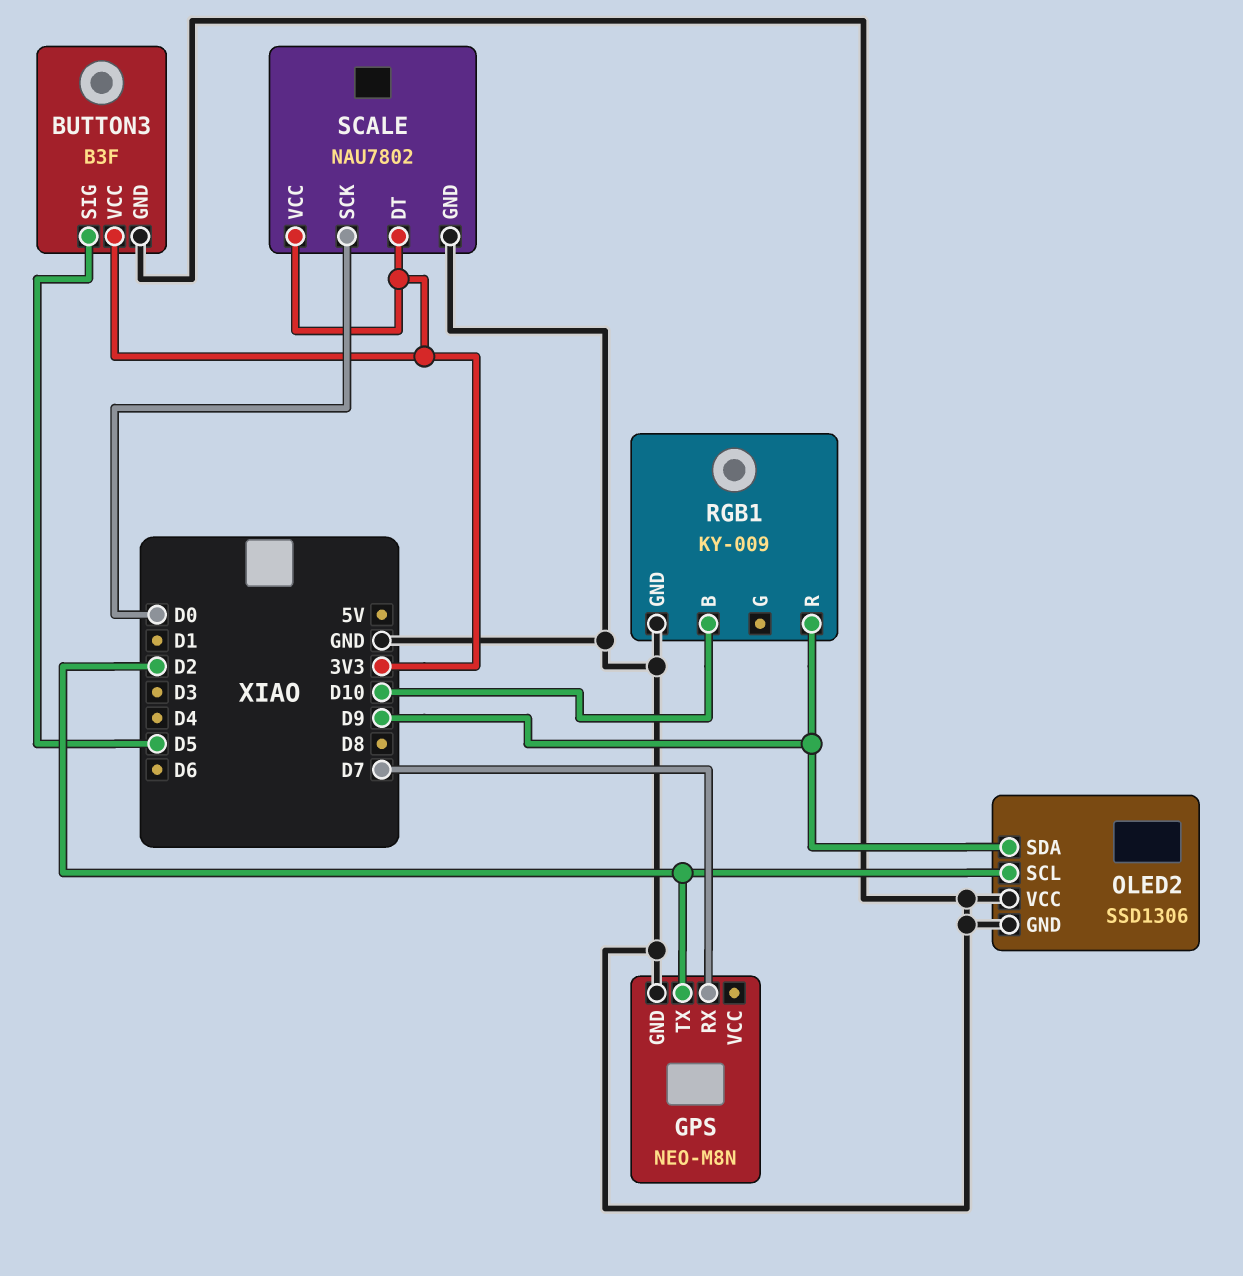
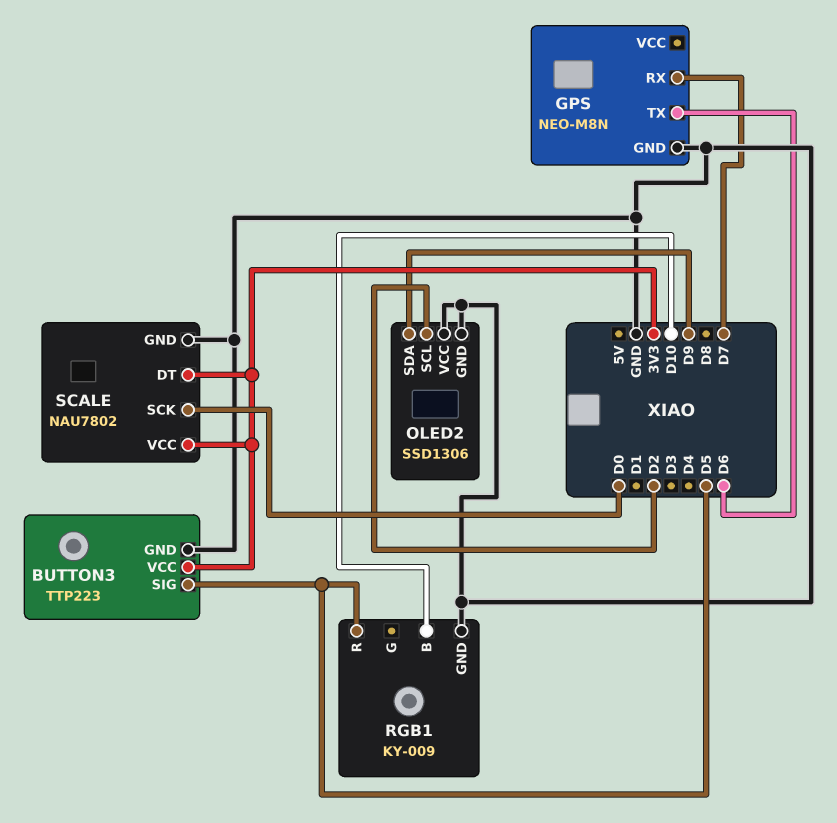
BUTTON3: B3F -> TTP223
GPS pin TX: D2 -> D6
RGB1 pin R: D9 -> D5

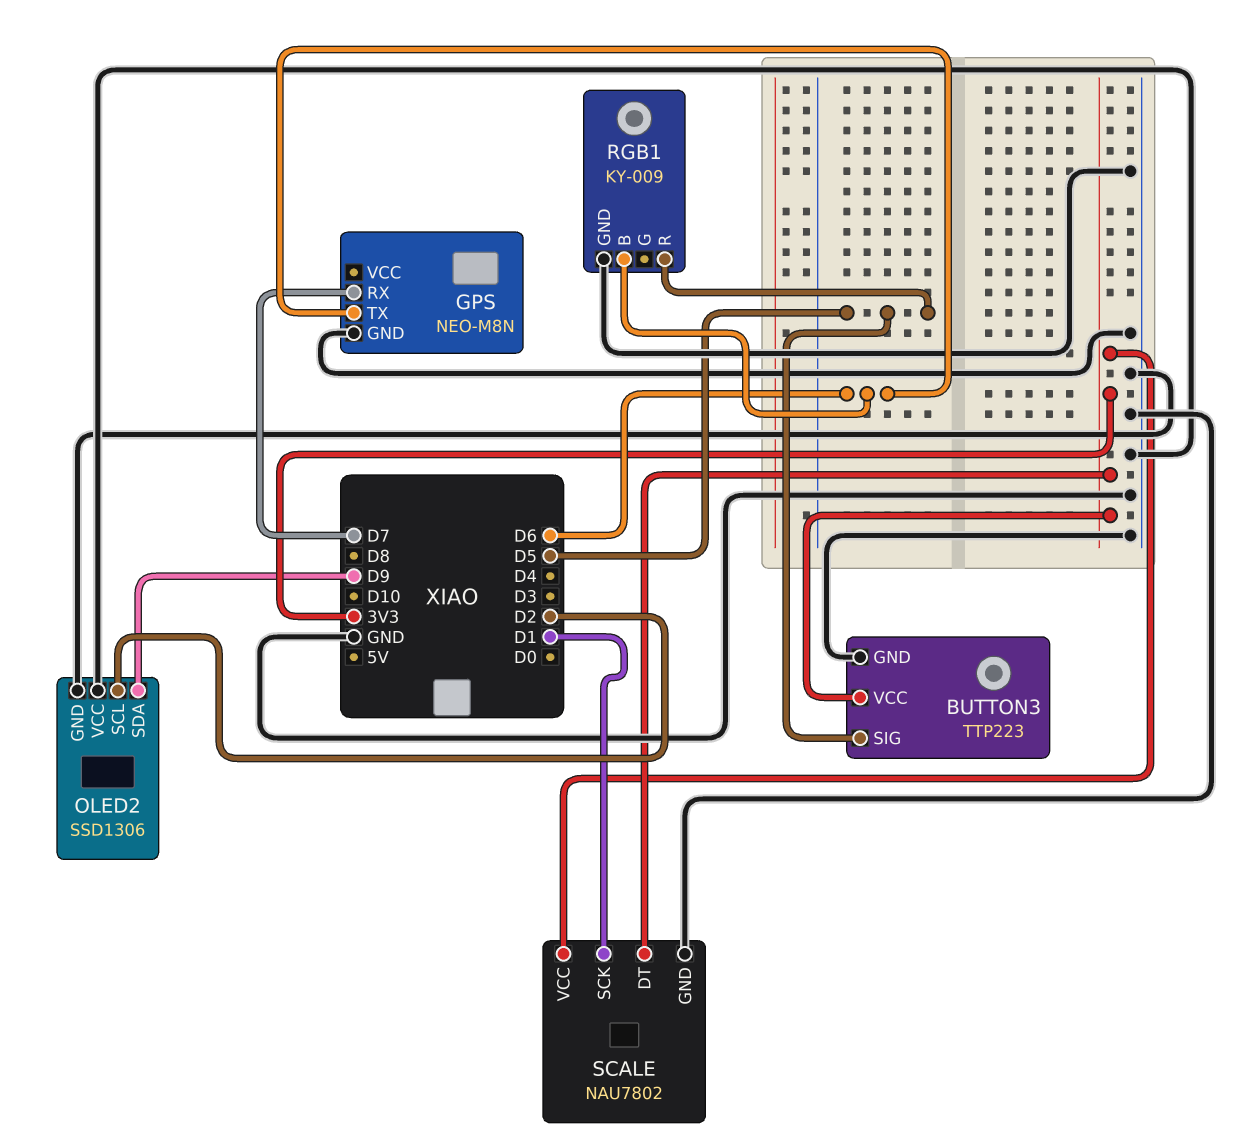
RGB1 pin B: D10 -> D6
SCALE pin SCK: D0 -> D1

